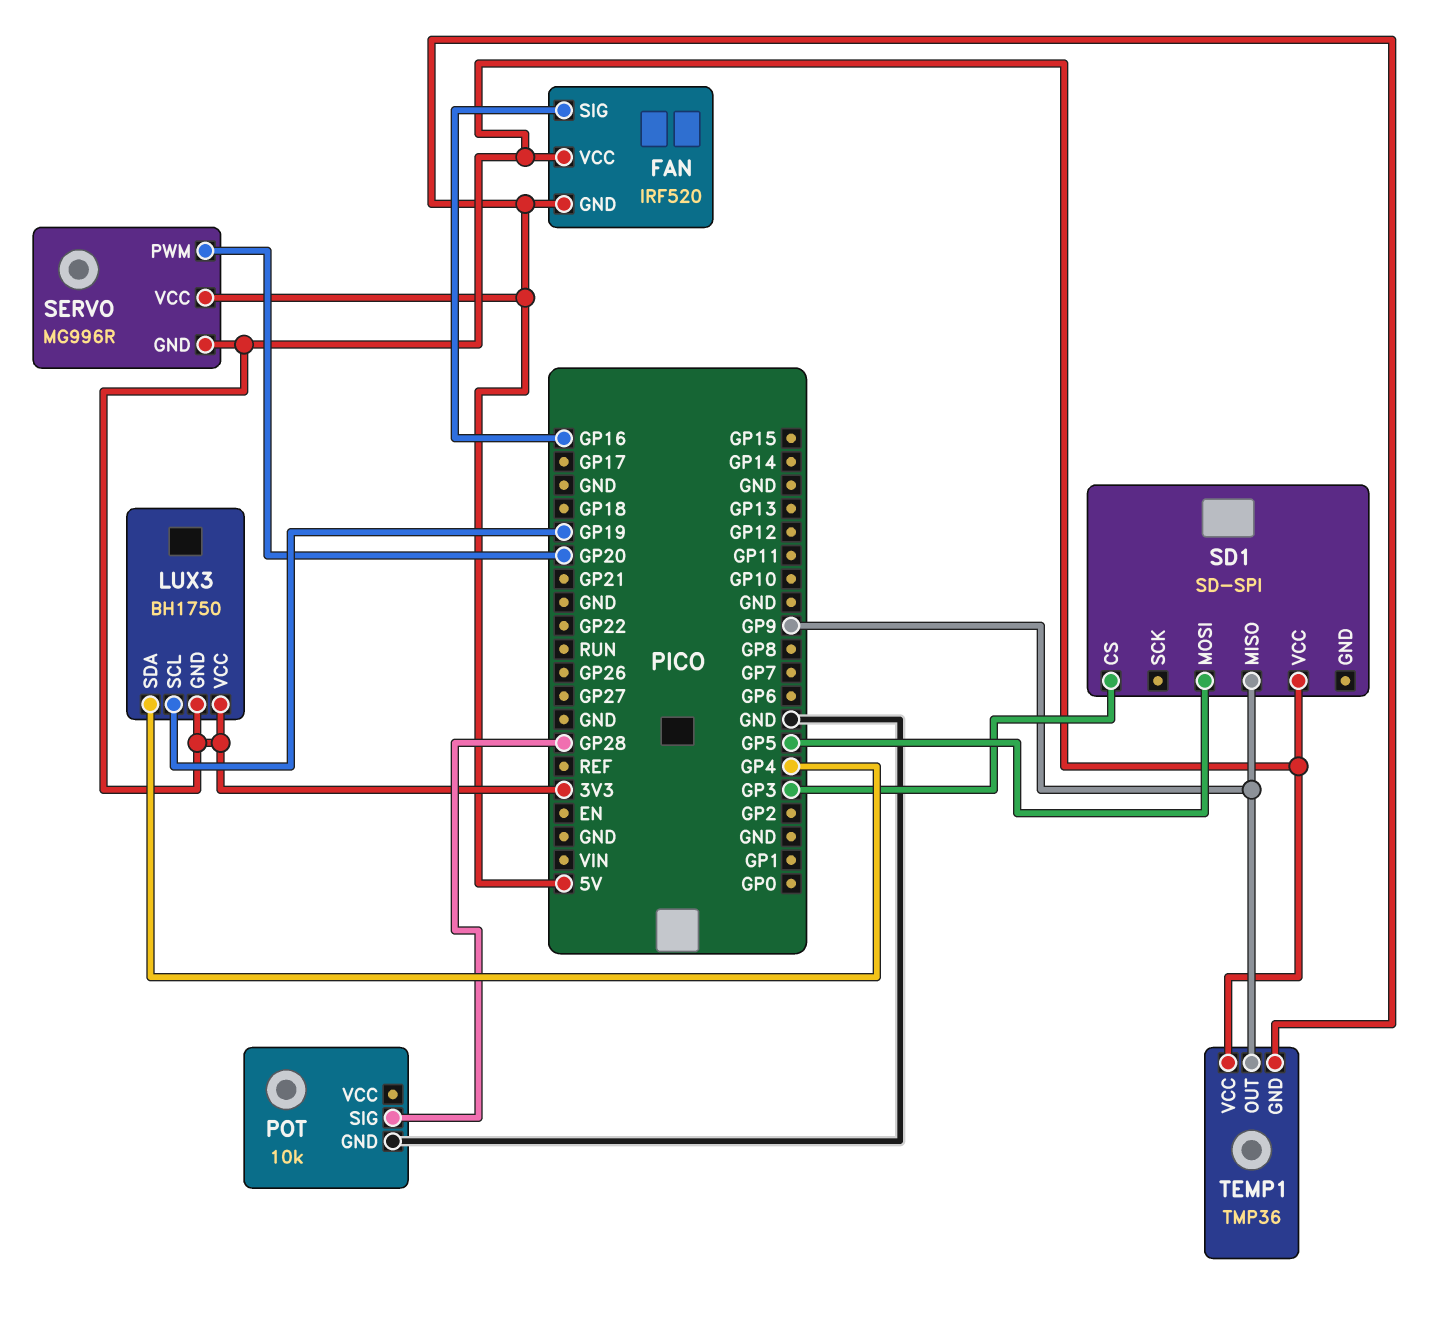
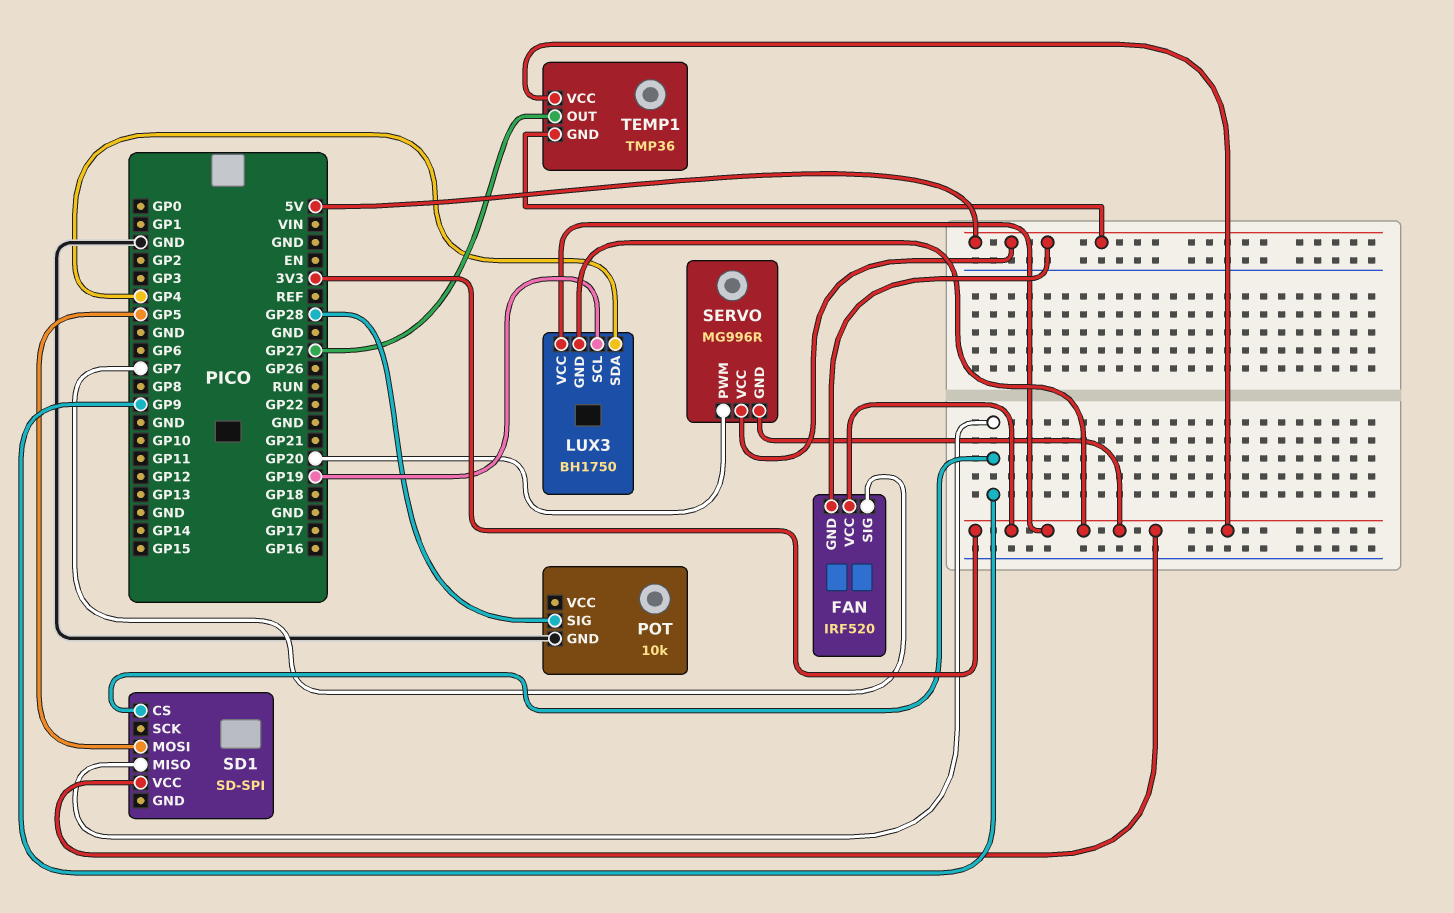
FAN pin SIG: GP16 -> GP7
SD1 pin CS: GP3 -> GP9
TEMP1 pin OUT: GP9 -> GP27

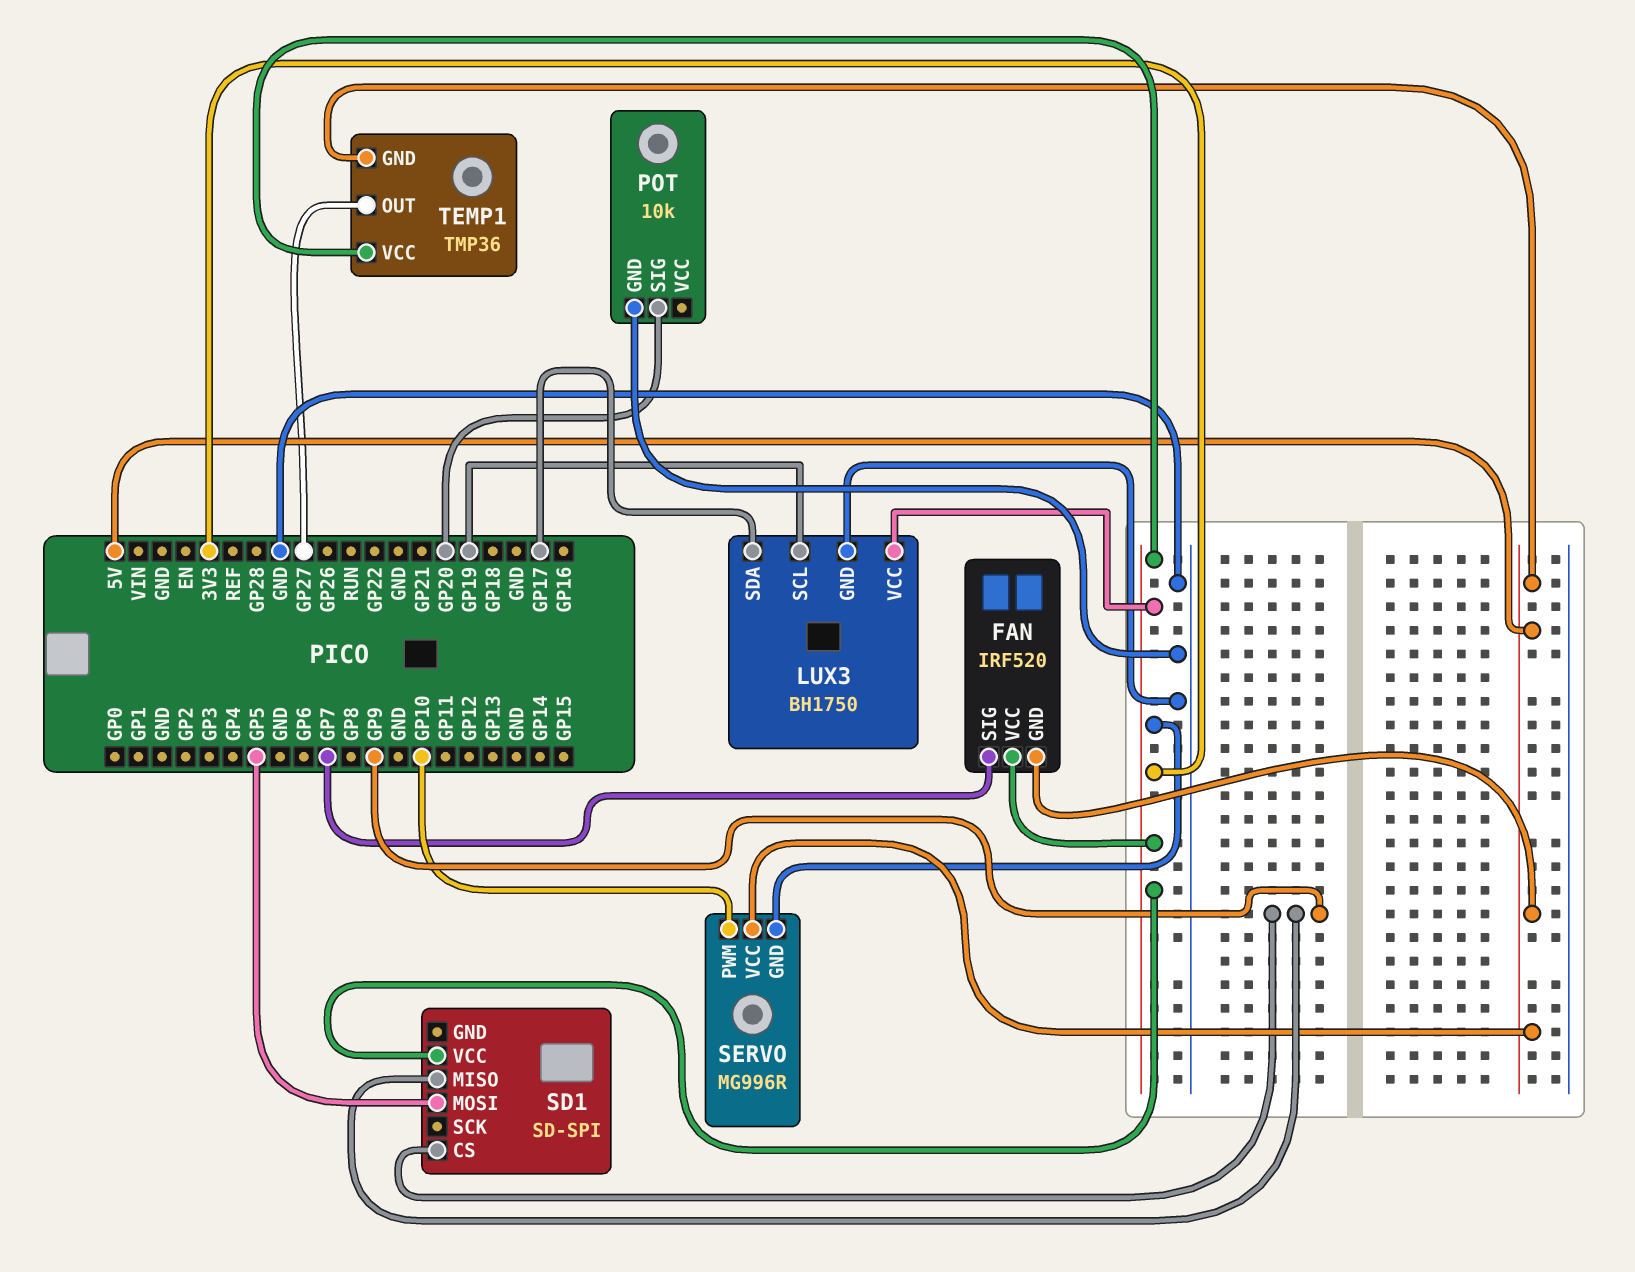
LUX3 pin GND: 3V3 -> GND
LUX3 pin SDA: GP4 -> GP17
POT pin SIG: GP28 -> GP20
SERVO pin PWM: GP20 -> GP10

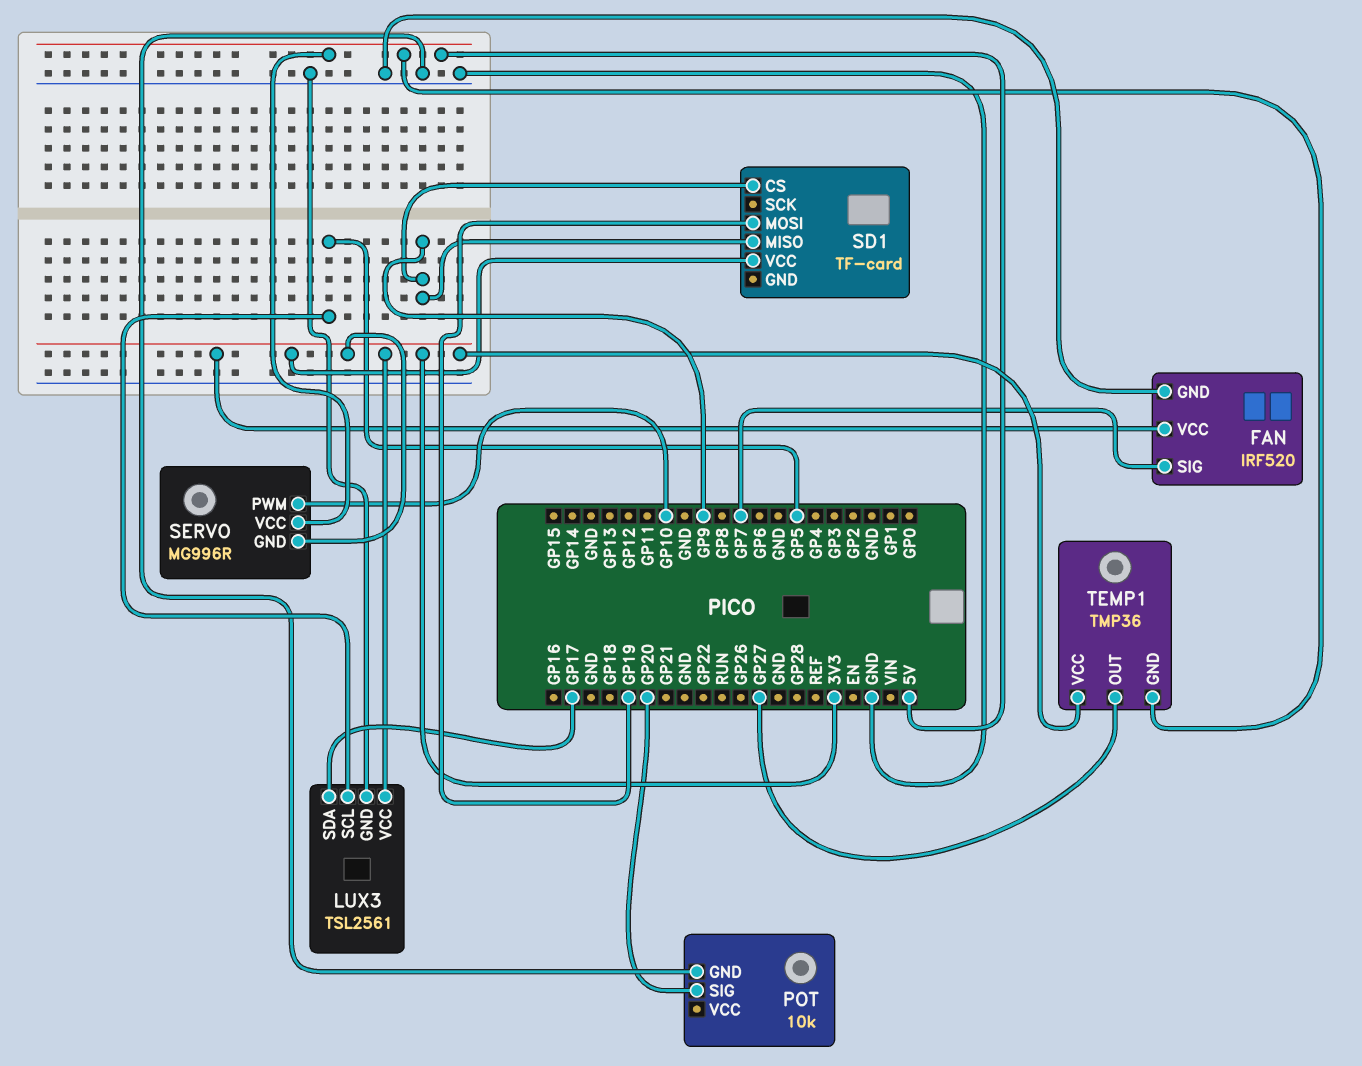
FAN pin GND: 5V -> GND
LUX3: BH1750 -> TSL2561
LUX3 pin SCL: GP19 -> GP5
SD1: SD-SPI -> TF-card
SD1 pin MOSI: GP5 -> GP19

